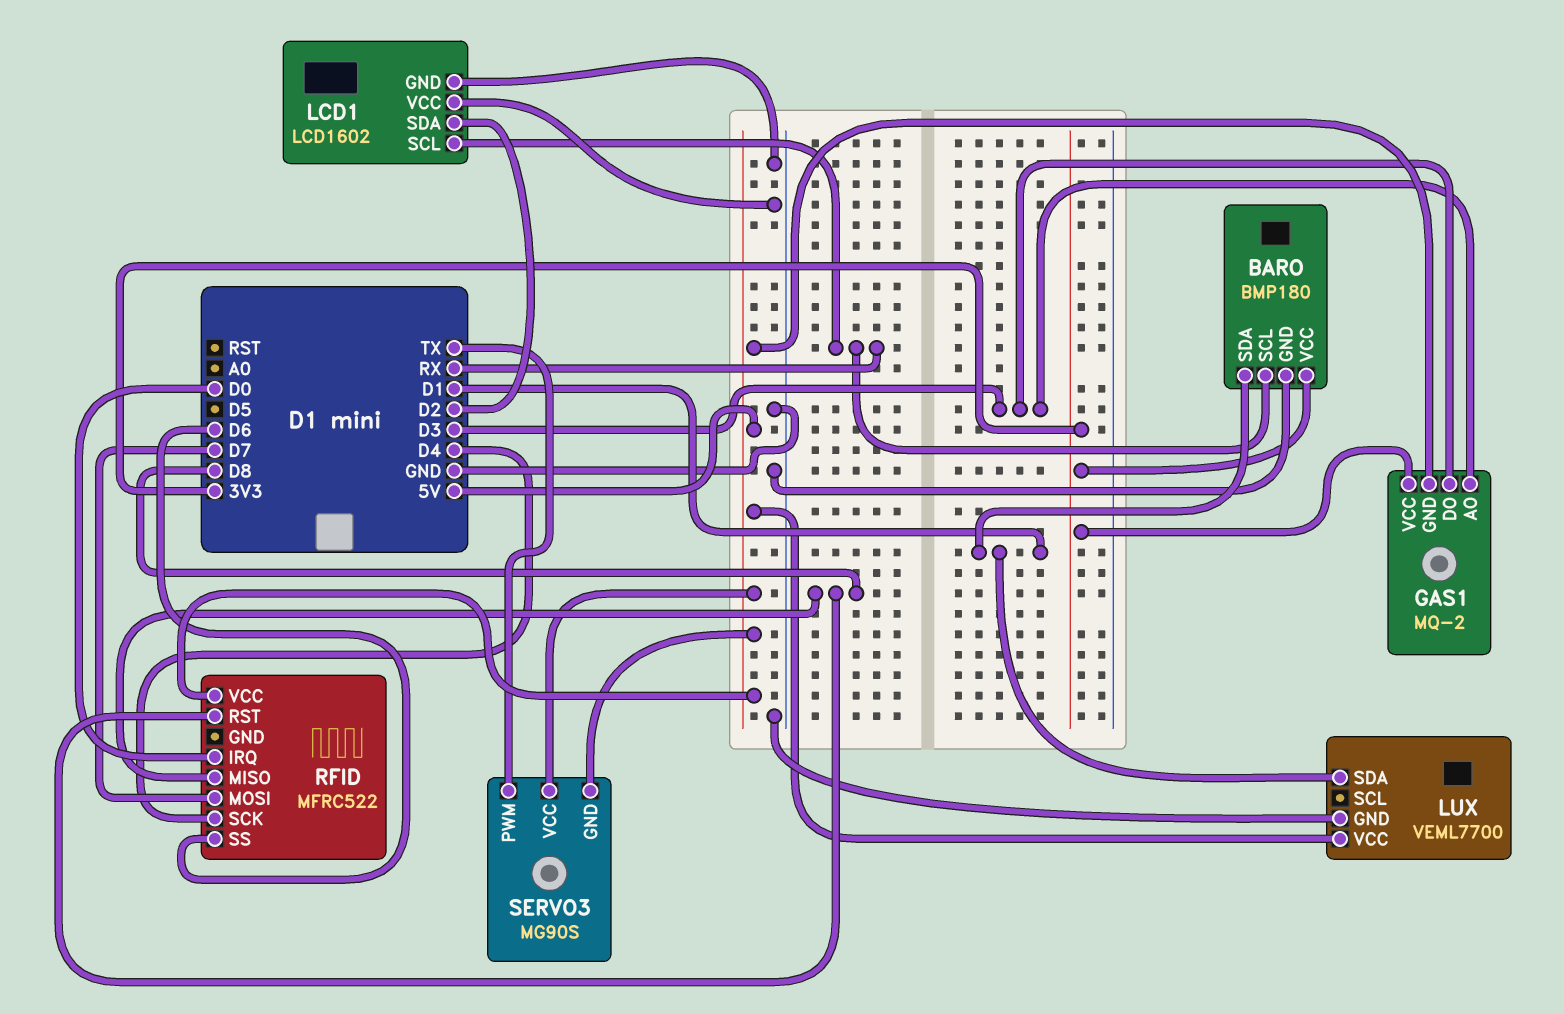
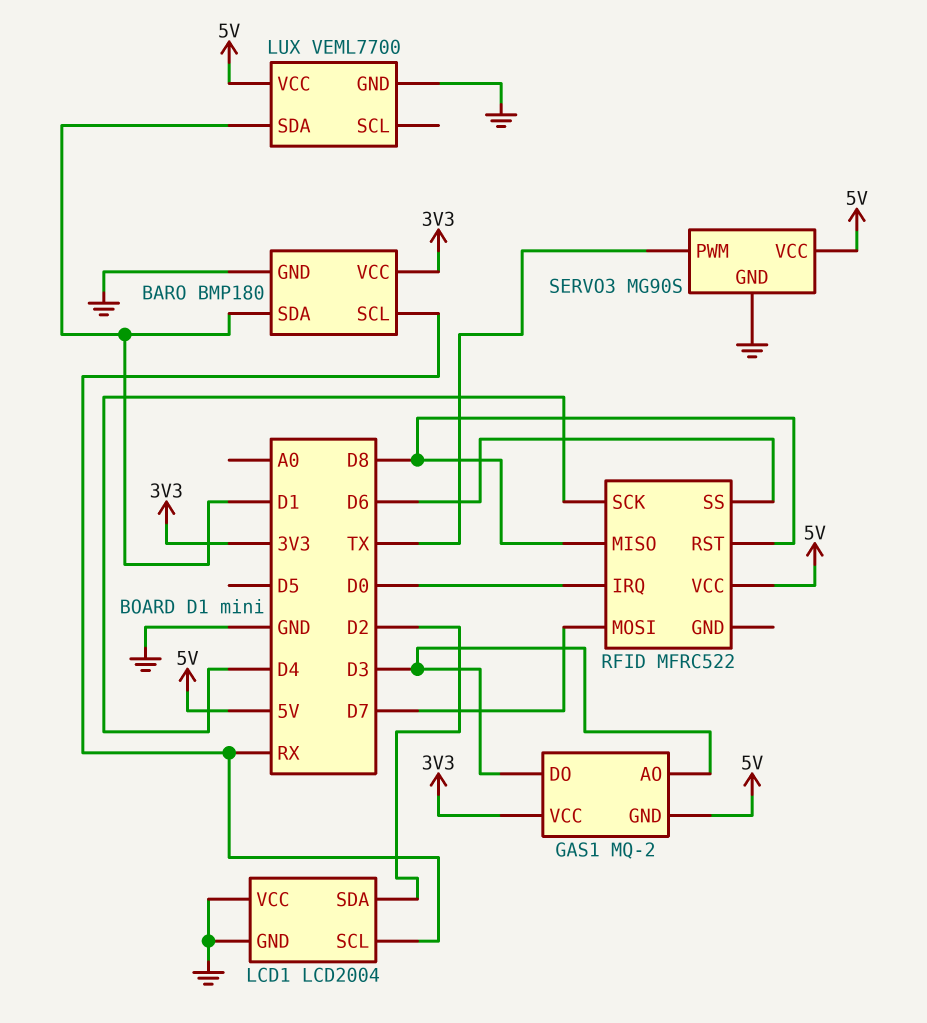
LCD1: LCD1602 -> LCD2004
SERVO3 pin GND: 5V -> GND

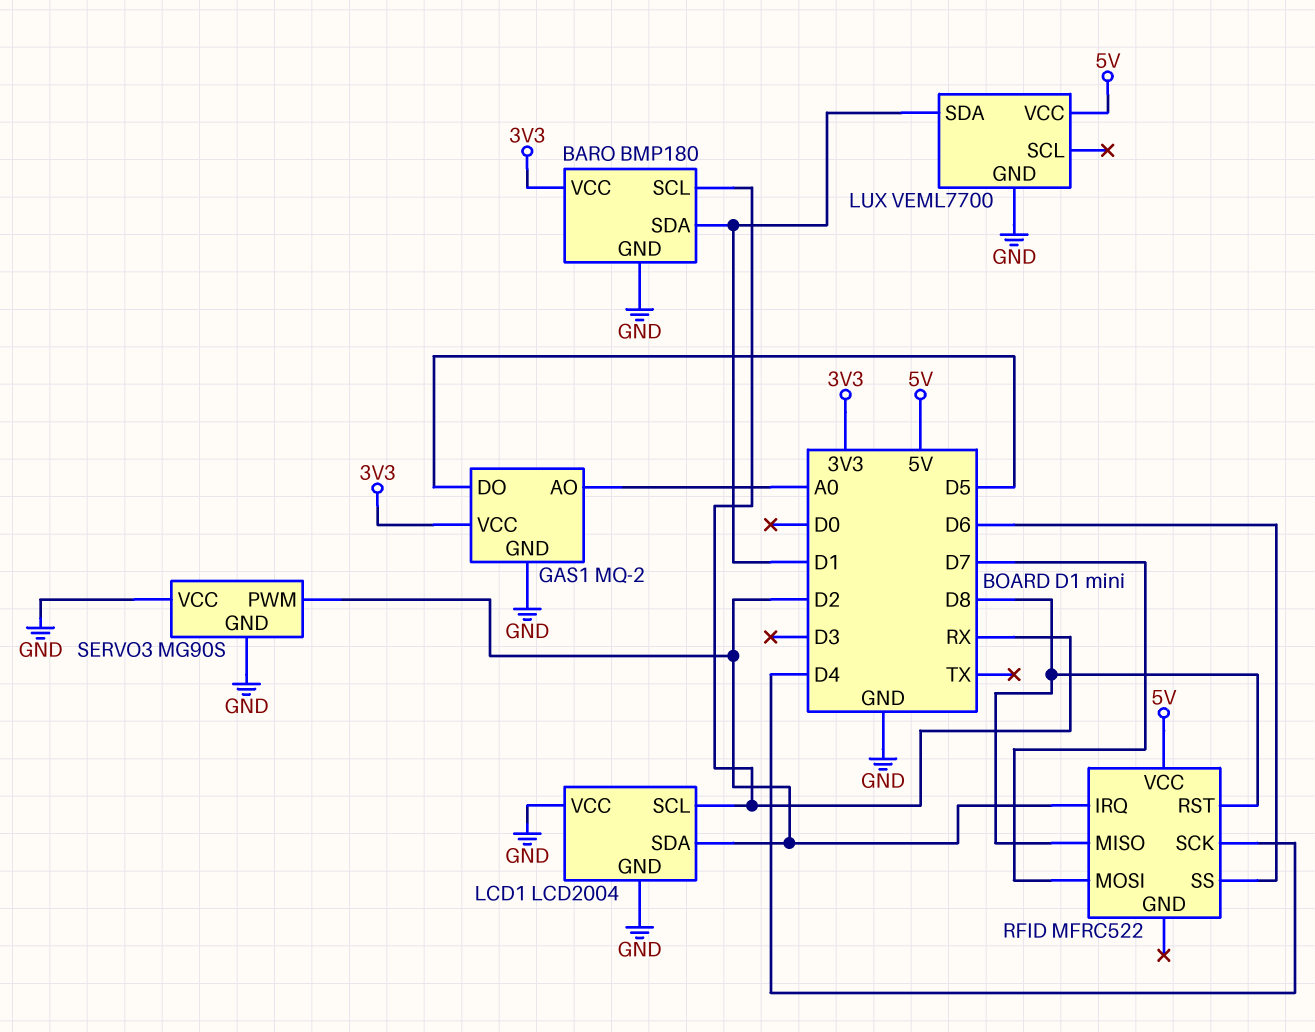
GAS1 pin AO: D3 -> A0
GAS1 pin DO: D3 -> D5
GAS1 pin GND: 5V -> GND
RFID pin IRQ: D0 -> D2
SERVO3 pin PWM: TX -> D2
SERVO3 pin VCC: 5V -> GND

